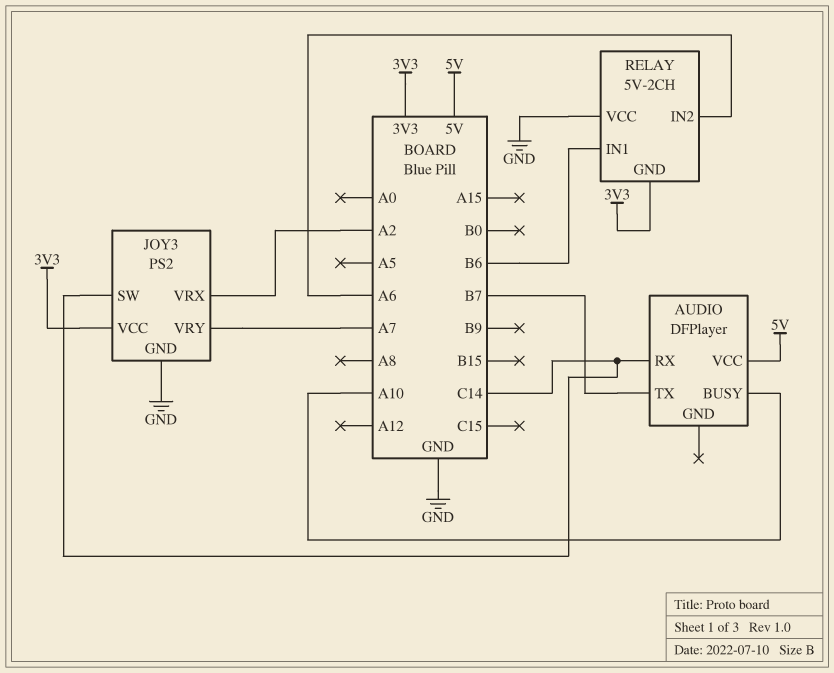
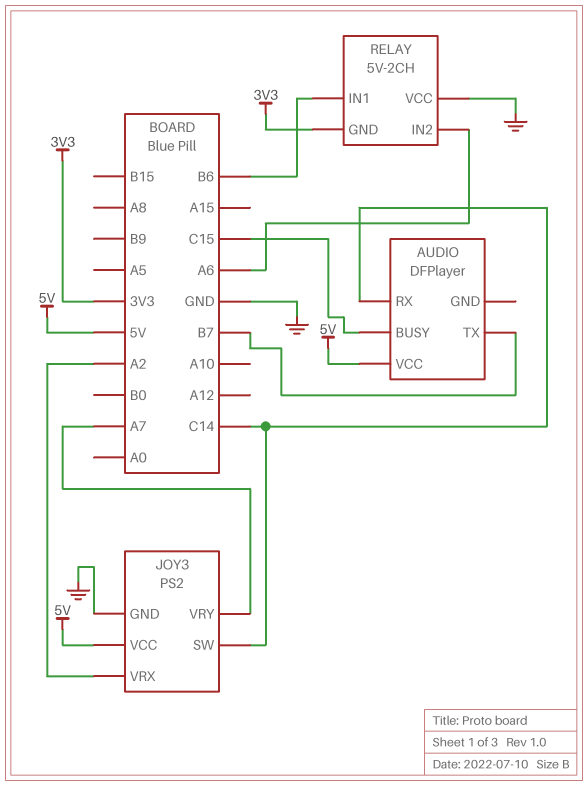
AUDIO pin BUSY: A10 -> C15
JOY3 pin VCC: 3V3 -> 5V

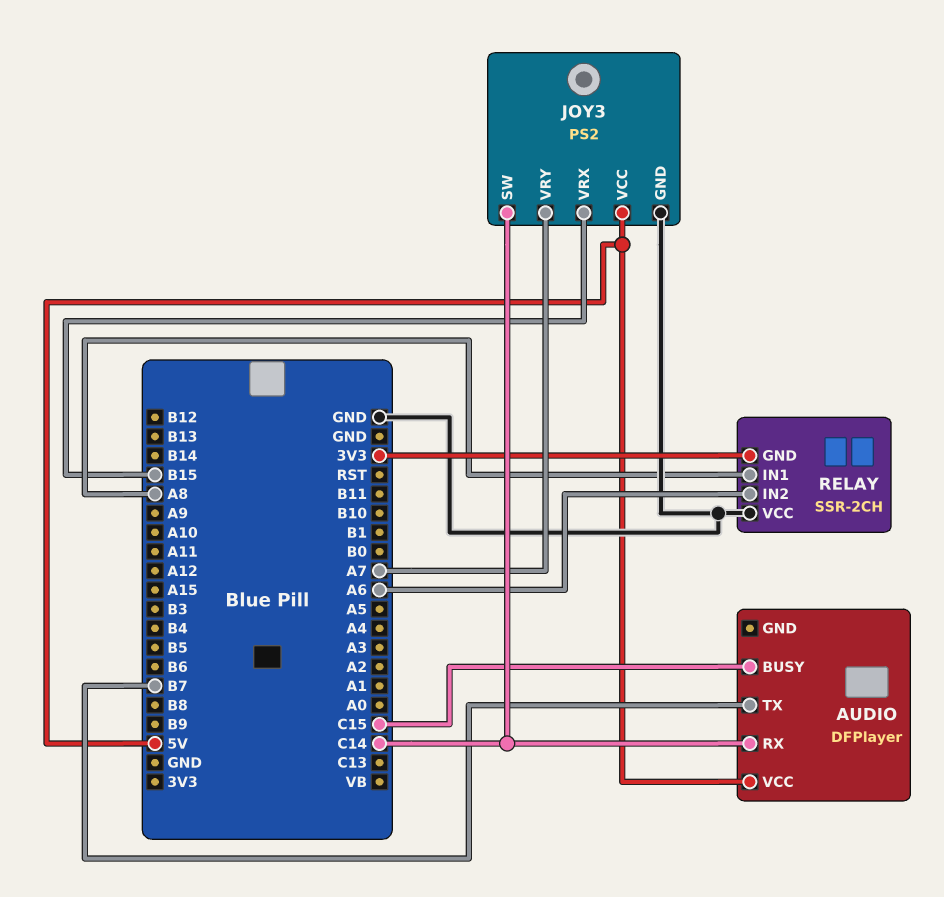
JOY3 pin VRX: A2 -> B15
RELAY: 5V-2CH -> SSR-2CH
RELAY pin IN1: B6 -> A8

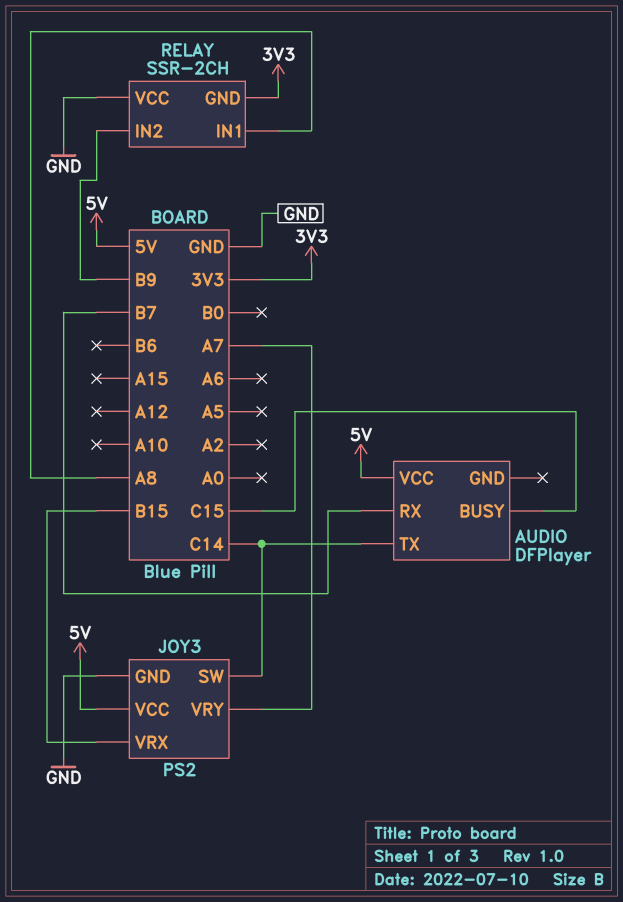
AUDIO pin RX: C14 -> B7
AUDIO pin TX: B7 -> C14
RELAY pin IN2: A6 -> B9

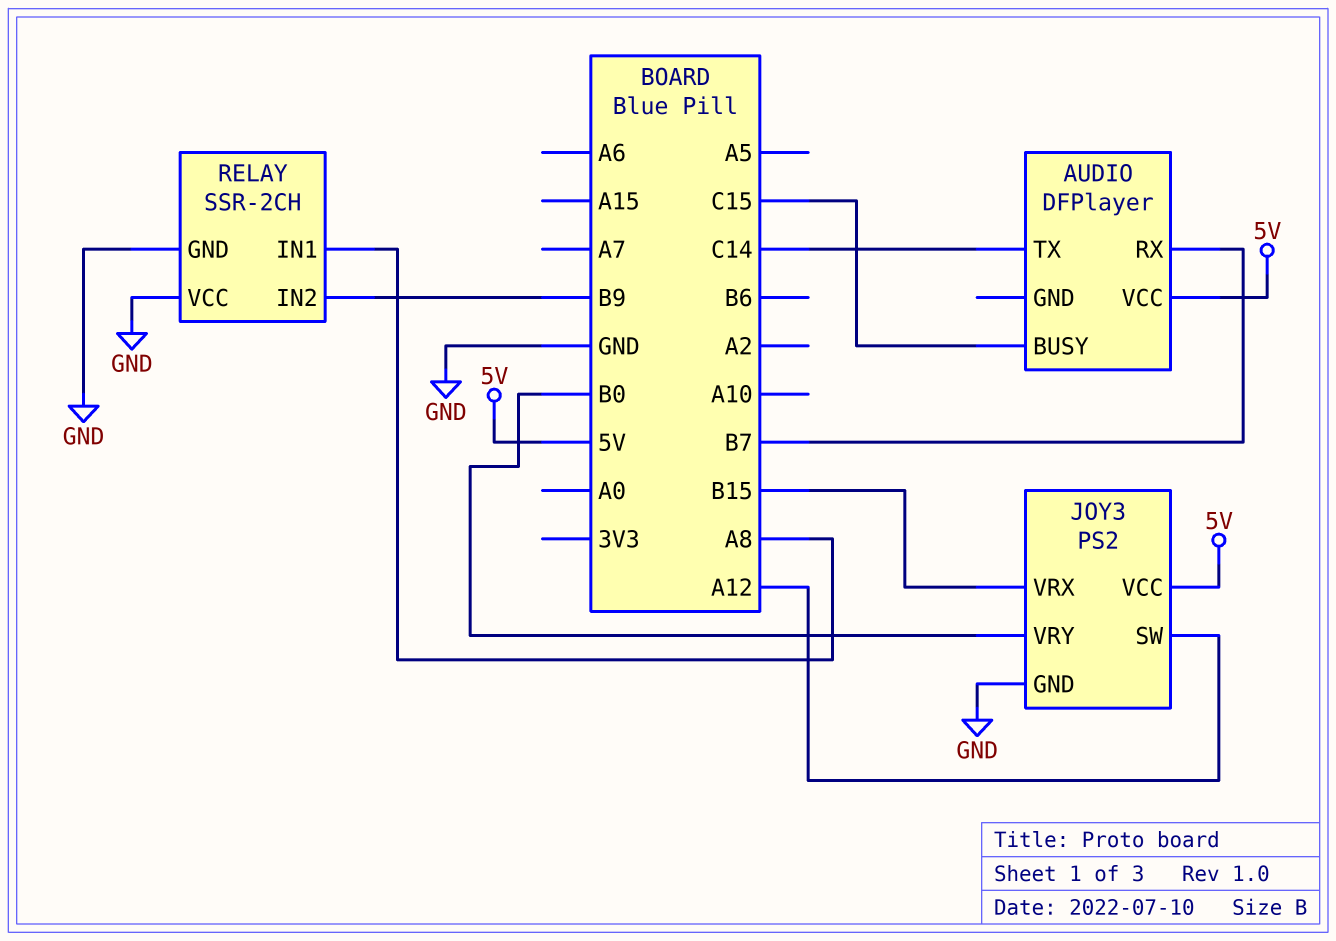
JOY3 pin SW: C14 -> A12
JOY3 pin VRY: A7 -> B0
RELAY pin GND: 3V3 -> GND

